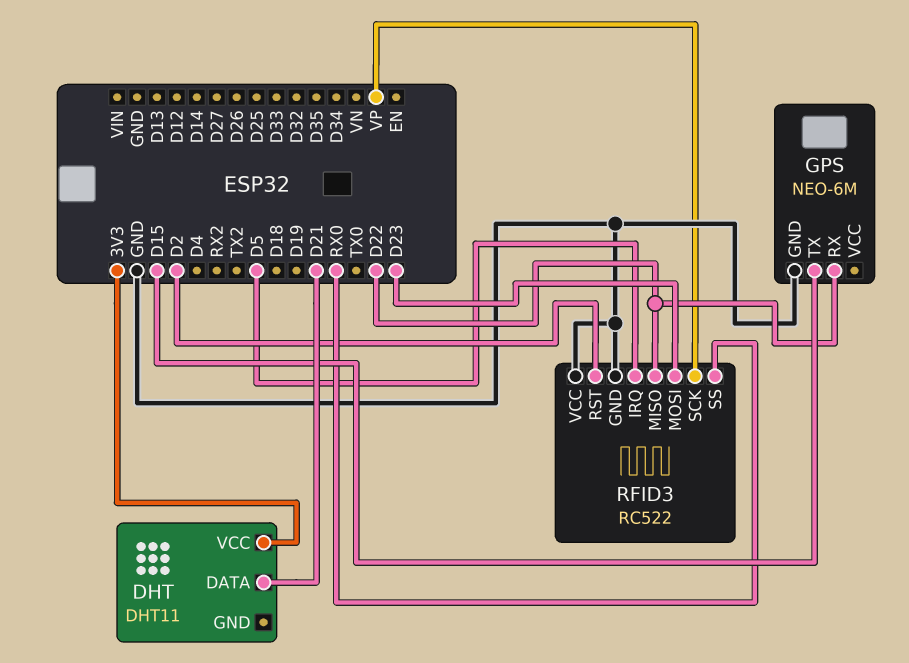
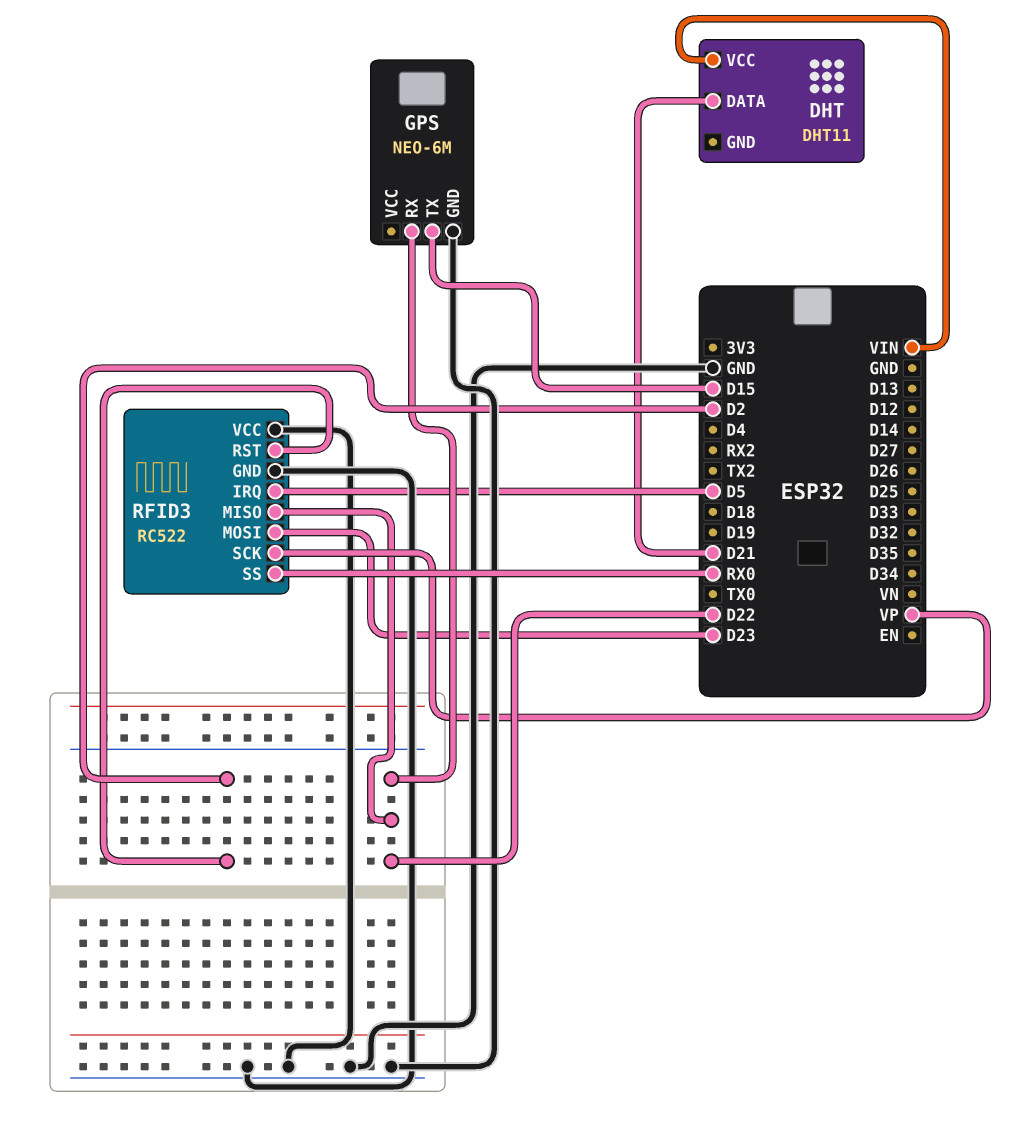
DHT pin VCC: 3V3 -> VIN

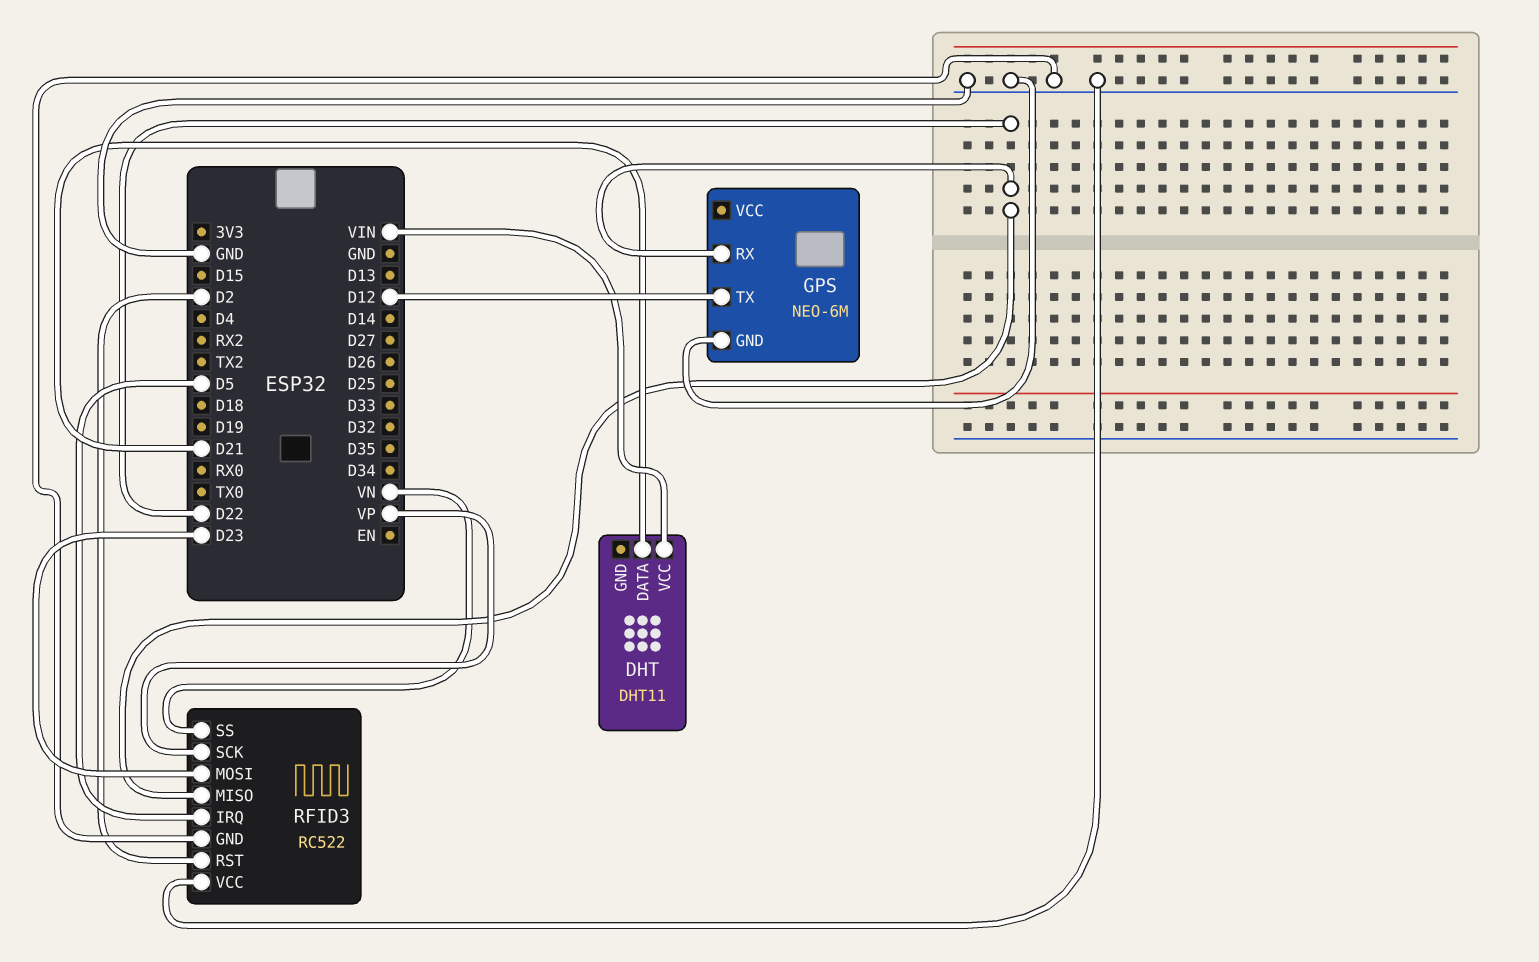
GPS pin TX: D15 -> D12
RFID3 pin SS: RX0 -> VN

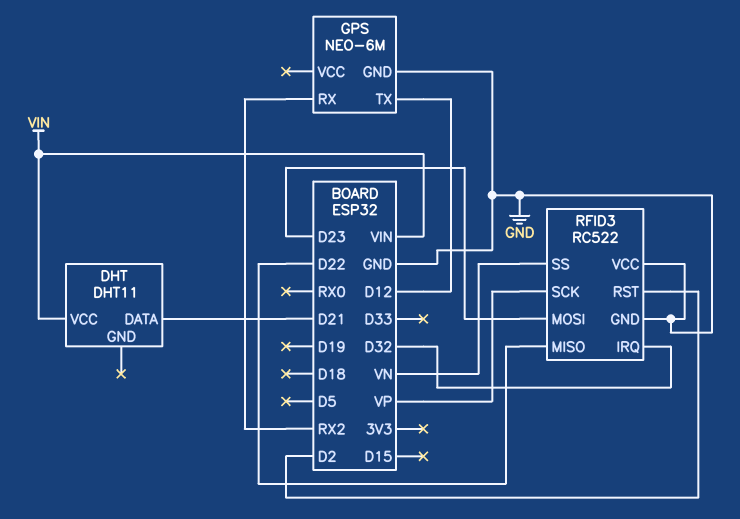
GPS pin RX: D22 -> RX2
RFID3 pin IRQ: D5 -> D32

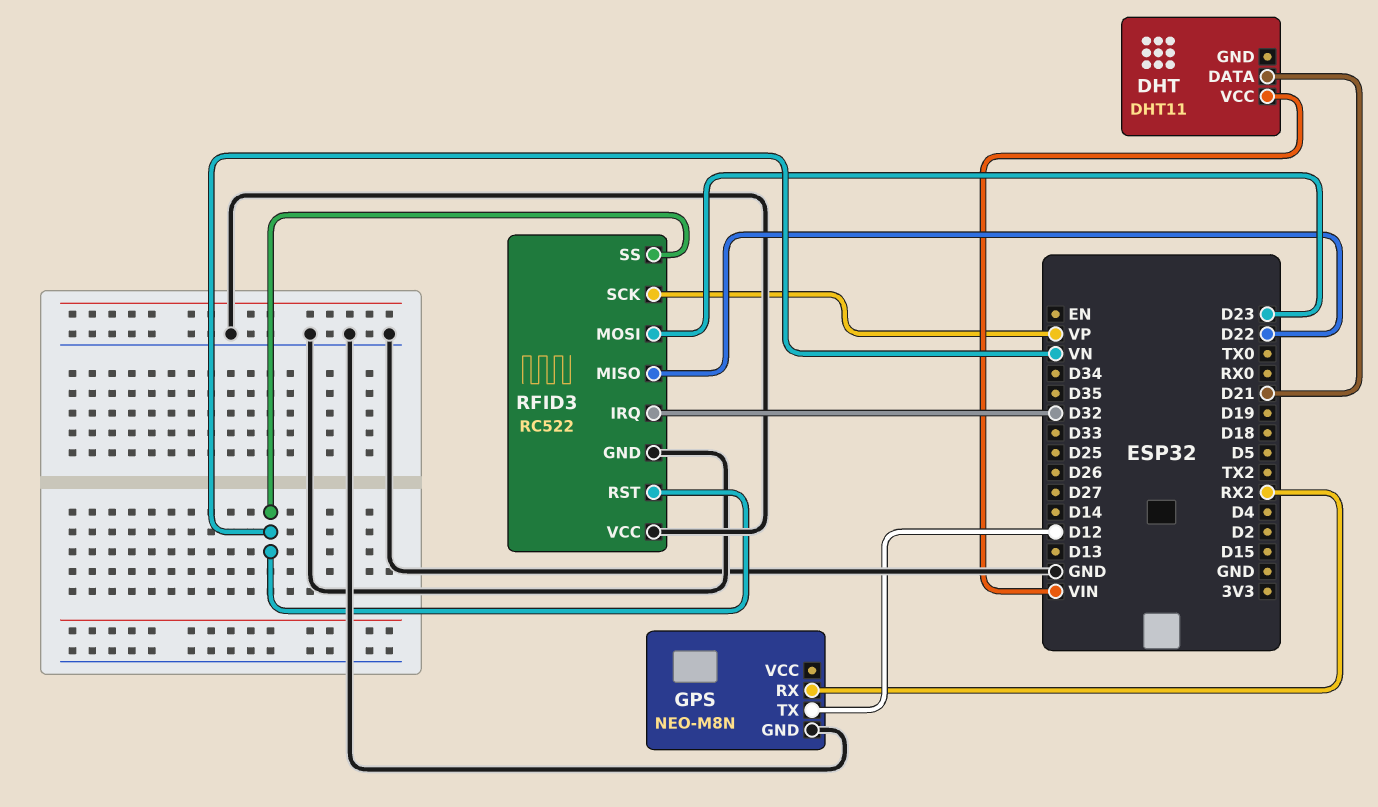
GPS: NEO-6M -> NEO-M8N
RFID3 pin RST: D2 -> VN

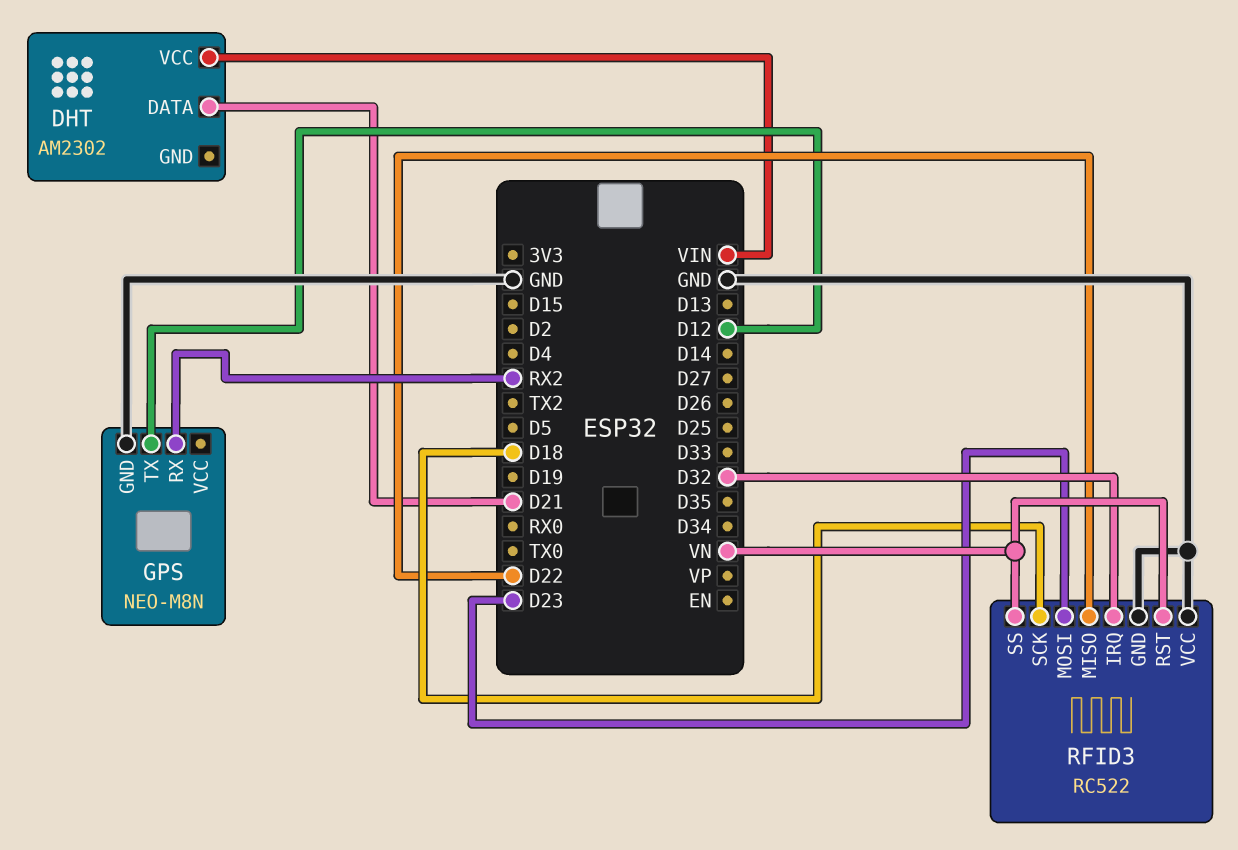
DHT: DHT11 -> AM2302
RFID3 pin SCK: VP -> D18

